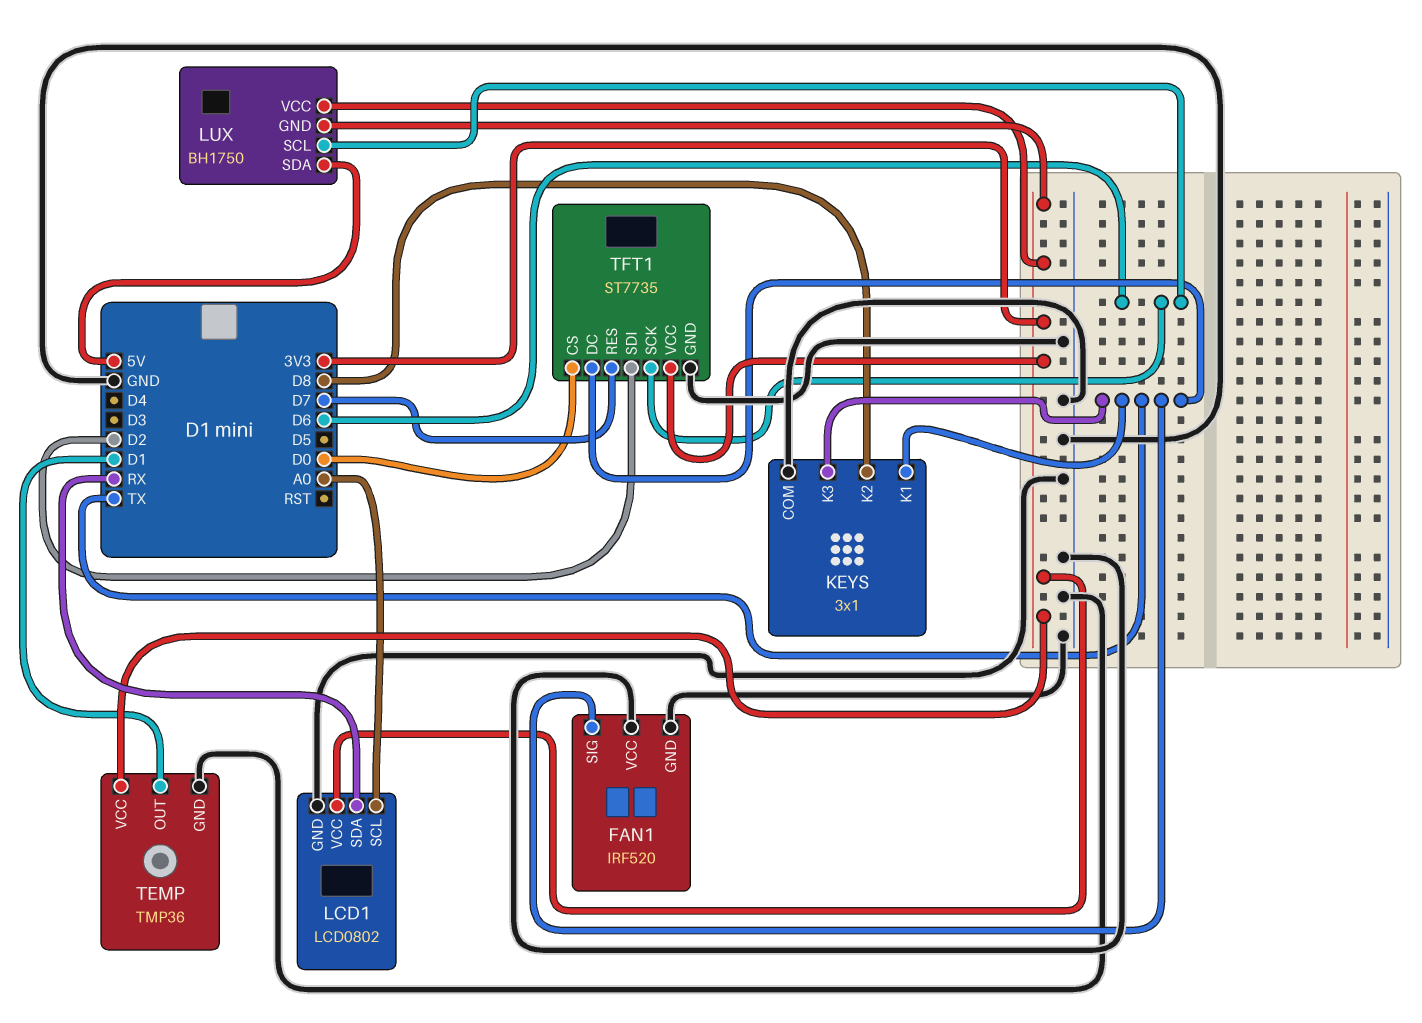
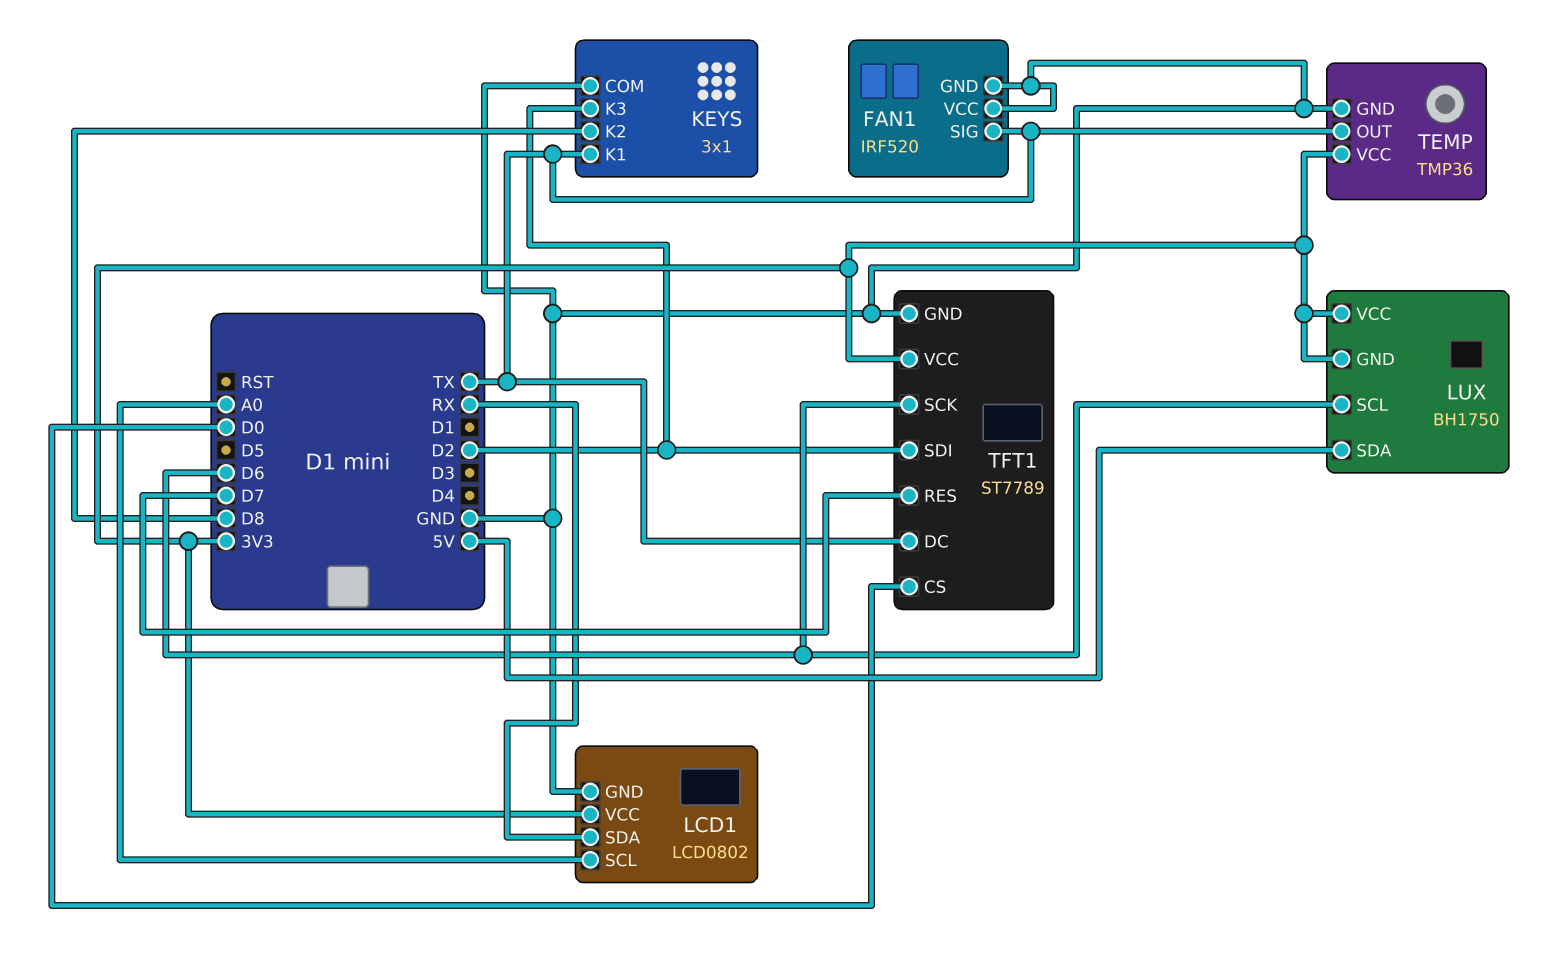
KEYS pin K3: TX -> D2
TEMP pin OUT: D1 -> TX
TFT1: ST7735 -> ST7789

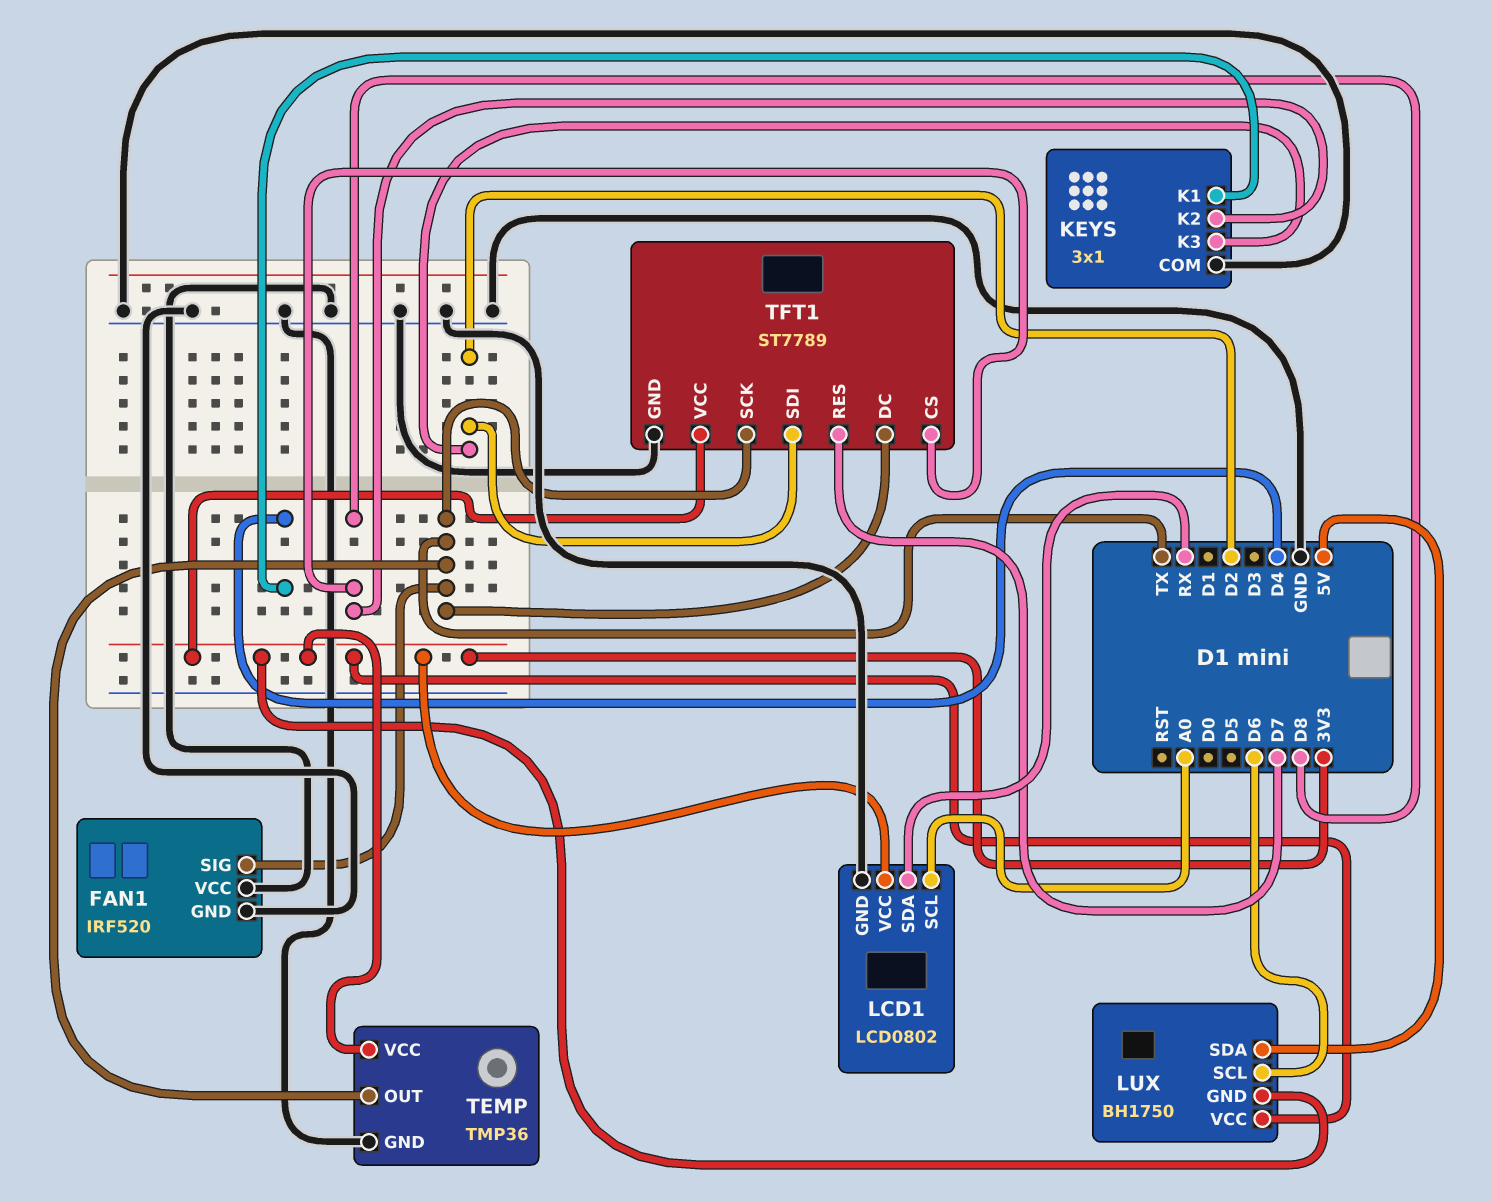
KEYS pin K1: TX -> D4
TFT1 pin CS: D0 -> D8
TFT1 pin SCK: D6 -> TX

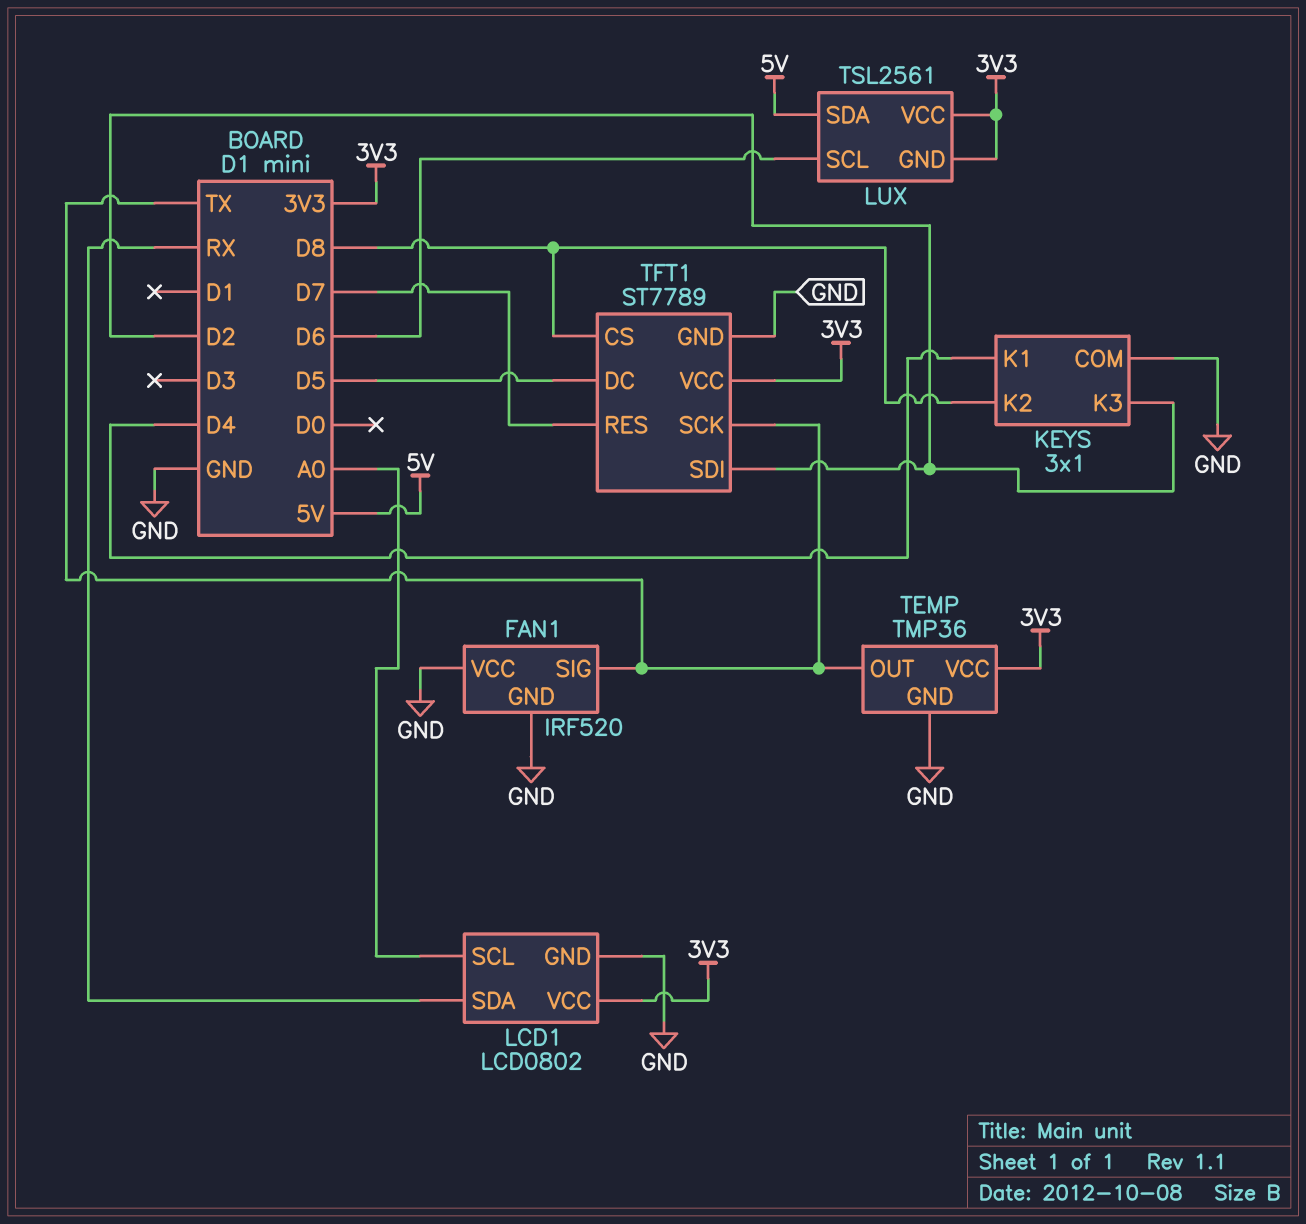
LUX: BH1750 -> TSL2561
TFT1 pin DC: TX -> D5

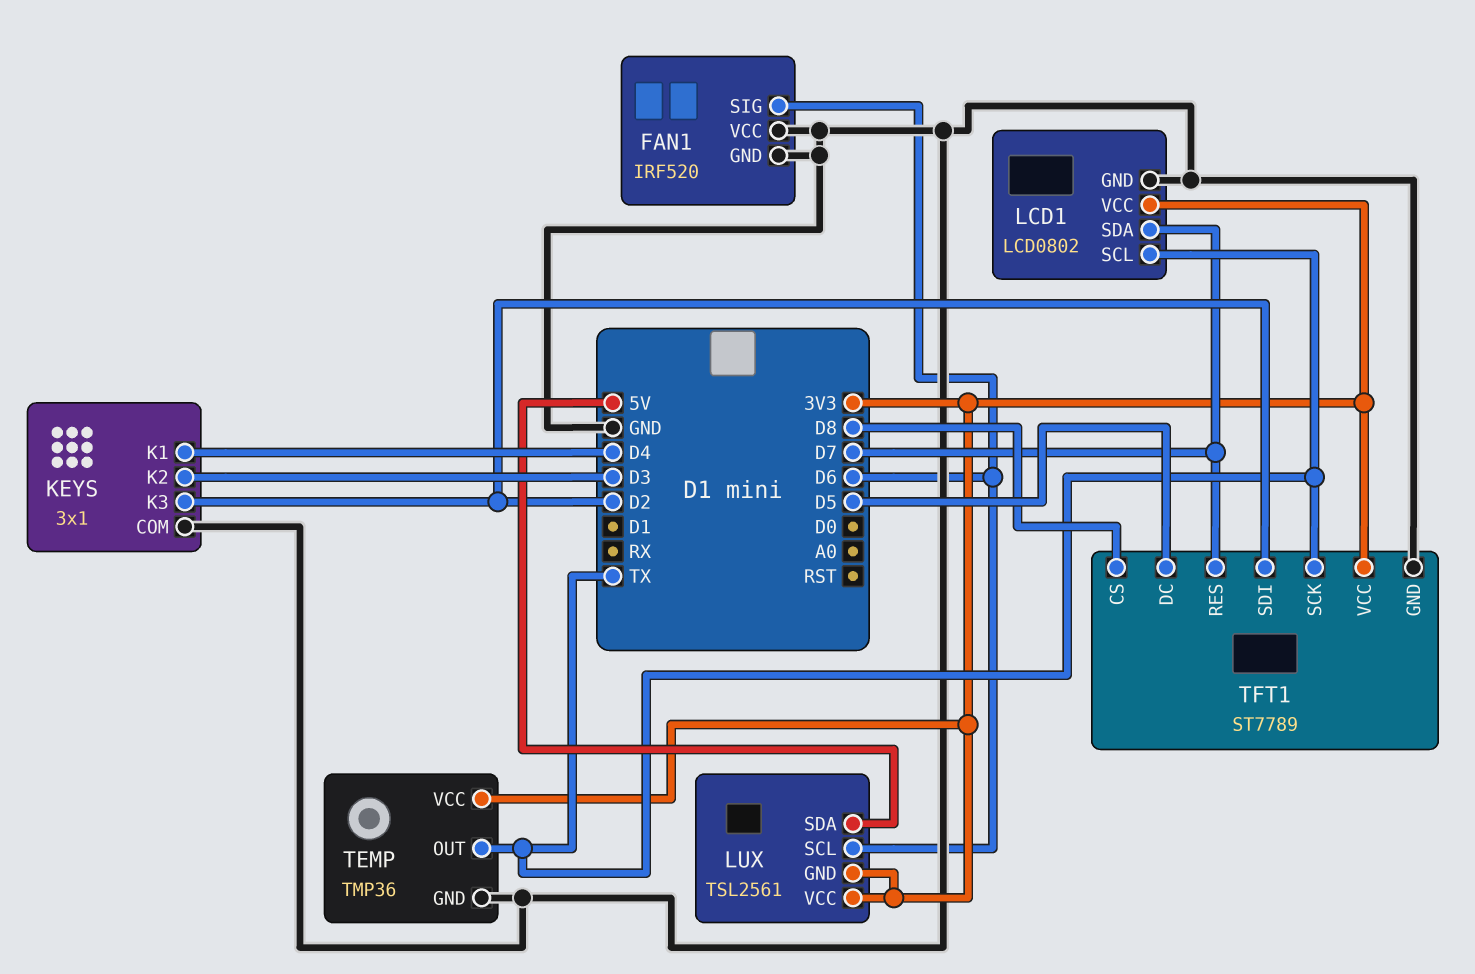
FAN1 pin SIG: TX -> D6
KEYS pin K2: D8 -> D3
LCD1 pin SCL: A0 -> TX
LCD1 pin SDA: RX -> D7

